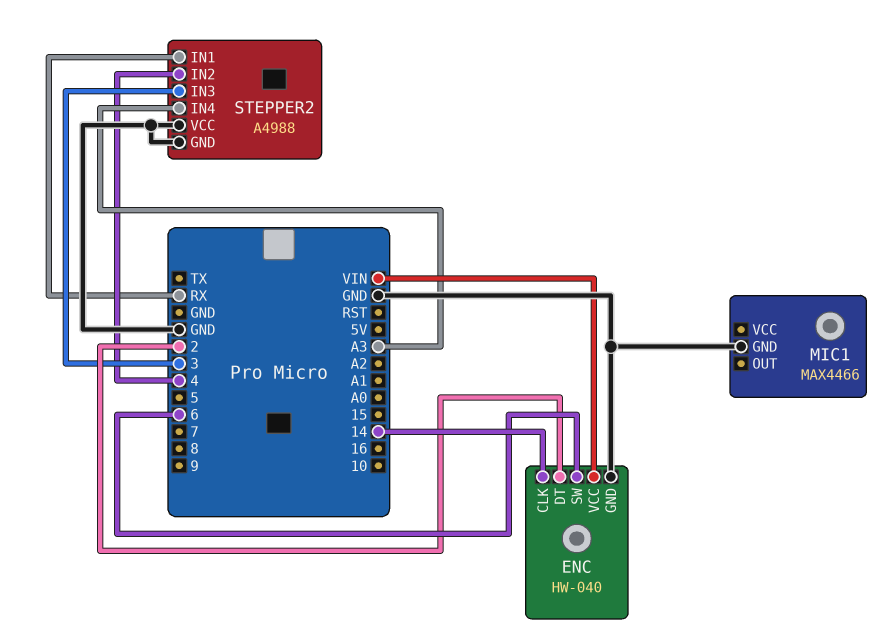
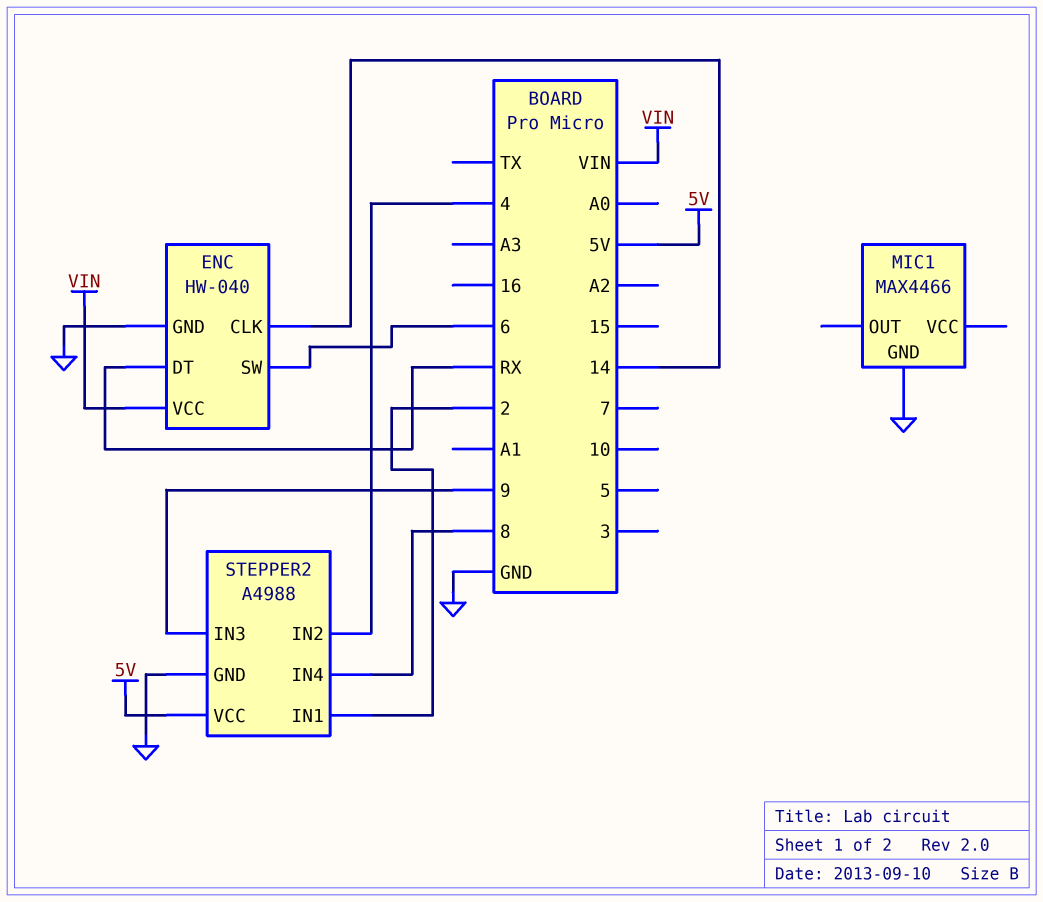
ENC pin DT: 2 -> RX
STEPPER2 pin IN1: RX -> 2
STEPPER2 pin IN3: 3 -> 9
STEPPER2 pin IN4: A3 -> 8
STEPPER2 pin VCC: GND -> 5V

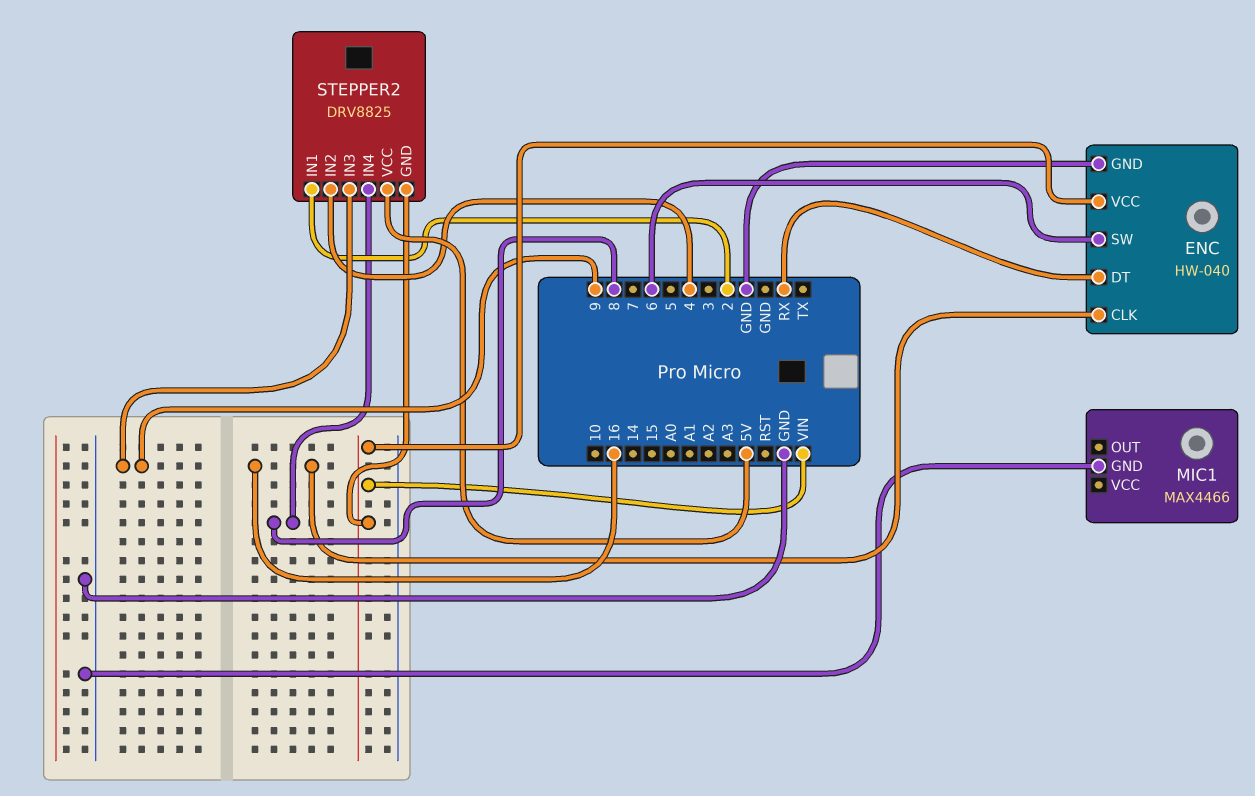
ENC pin CLK: 14 -> 16
STEPPER2: A4988 -> DRV8825
STEPPER2 pin GND: GND -> VIN

